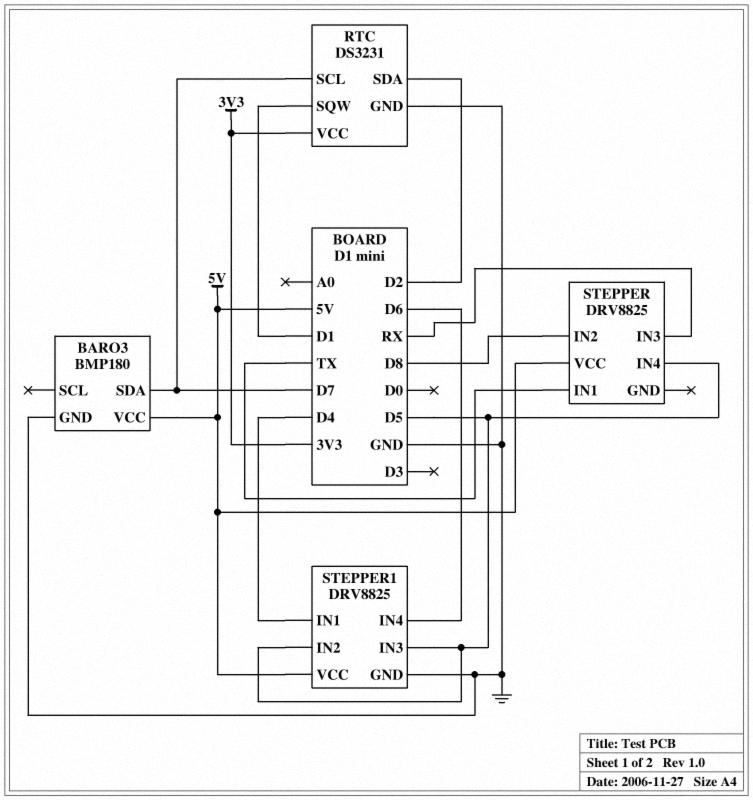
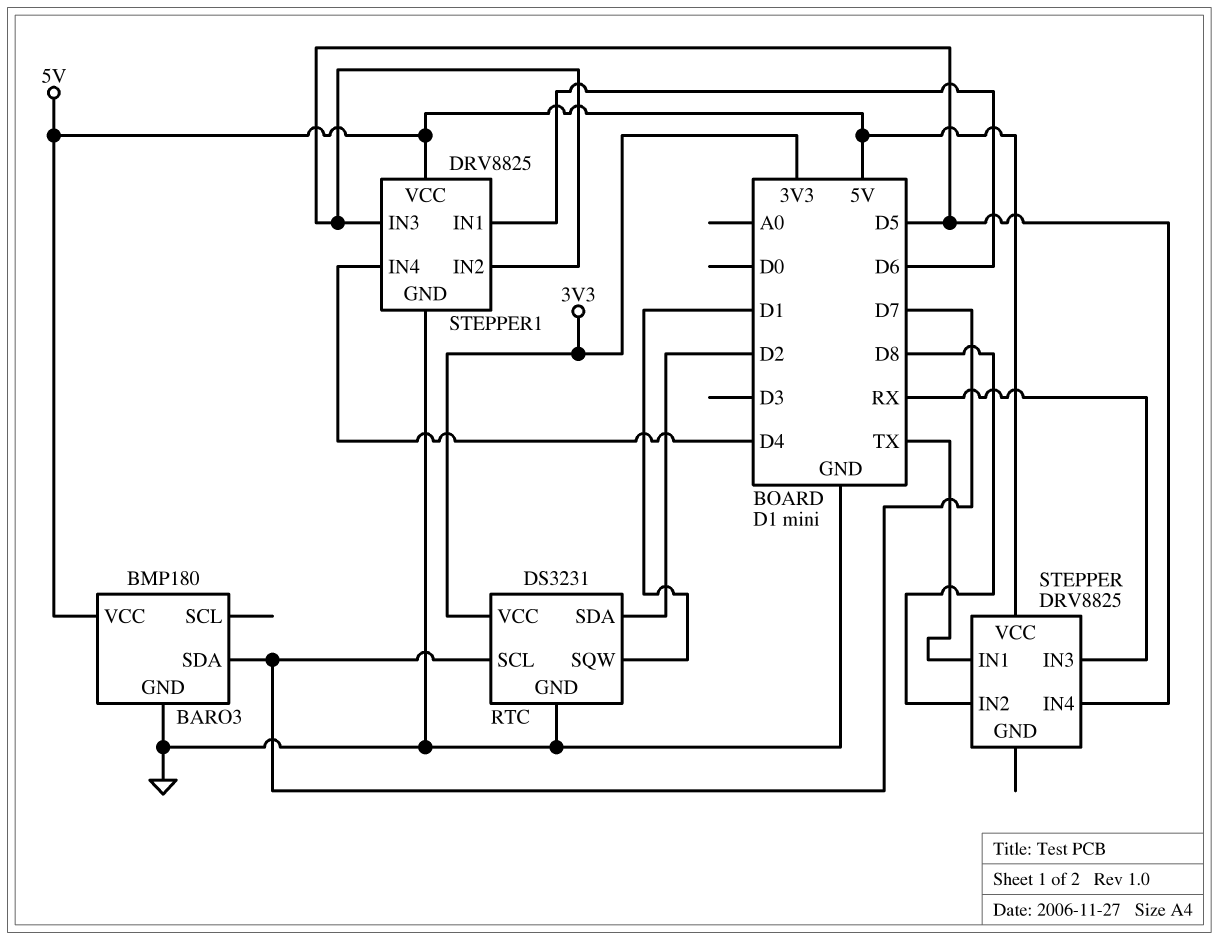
STEPPER1 pin IN1: D4 -> D6
STEPPER1 pin IN4: D6 -> D4

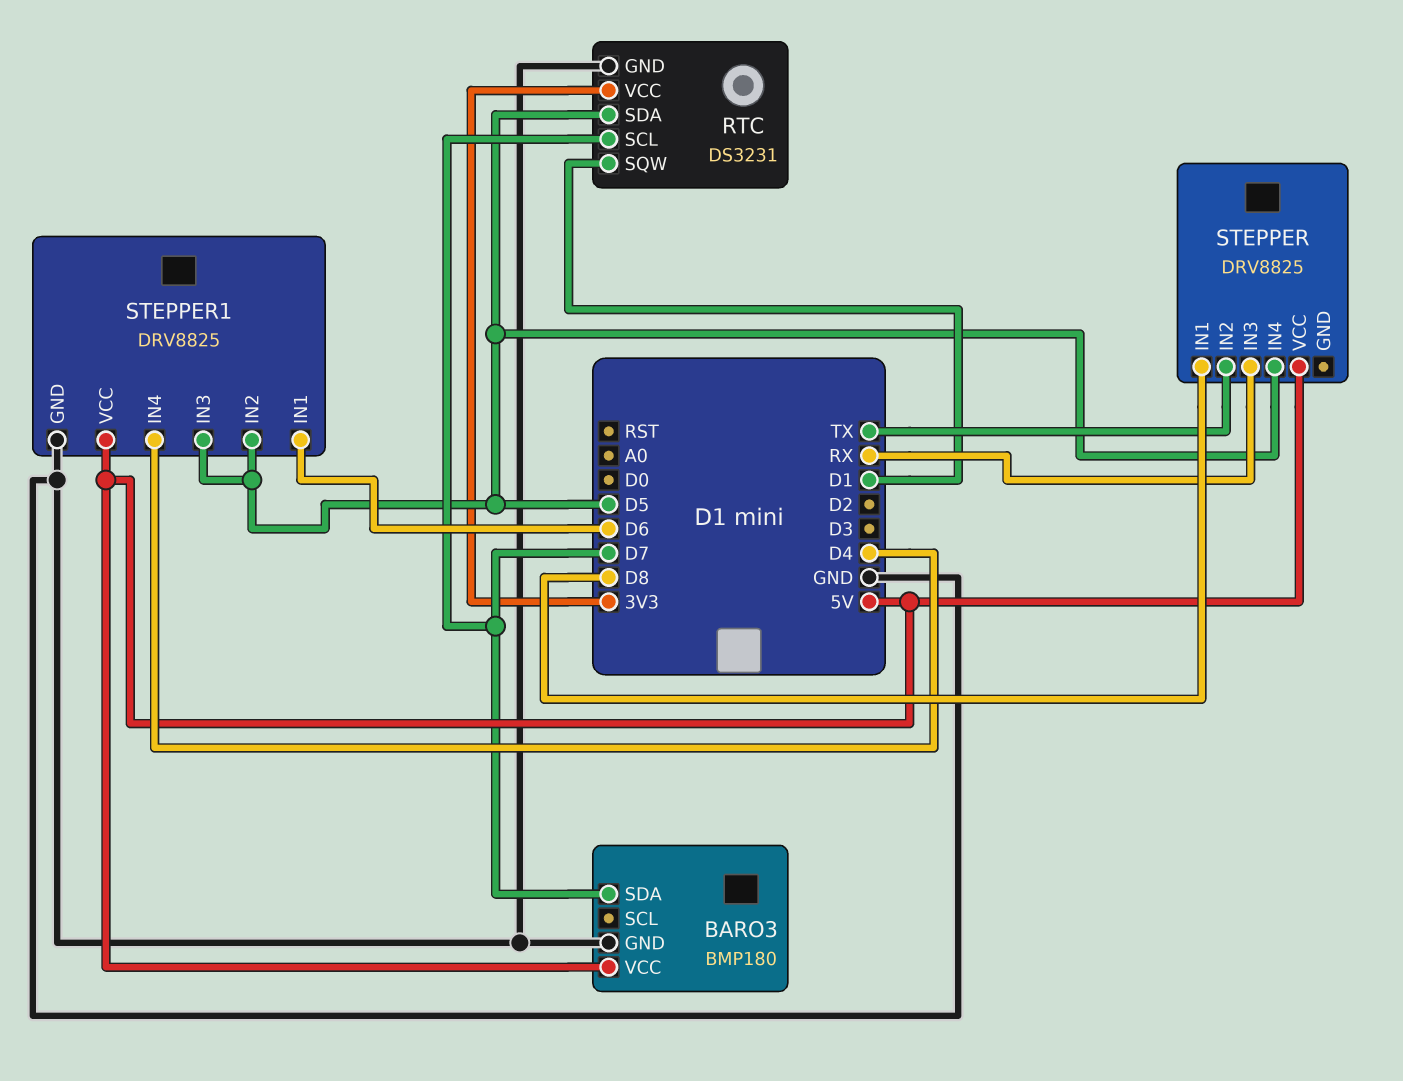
RTC pin SDA: D2 -> D5
STEPPER pin IN1: TX -> D8
STEPPER pin IN2: D8 -> TX

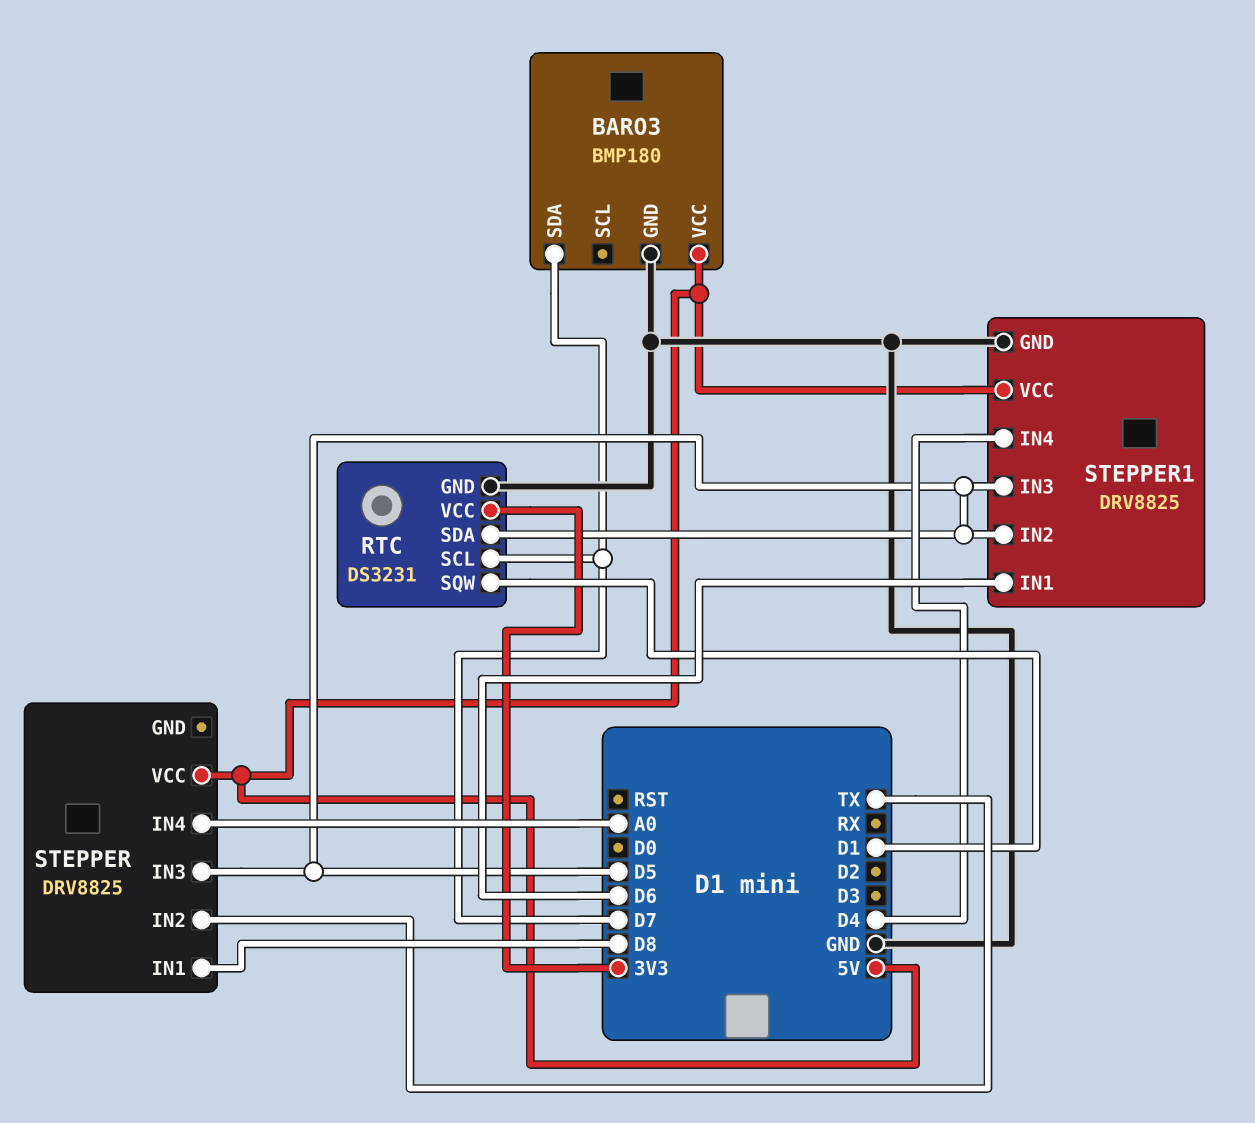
STEPPER pin IN3: RX -> D5
STEPPER pin IN4: D5 -> A0

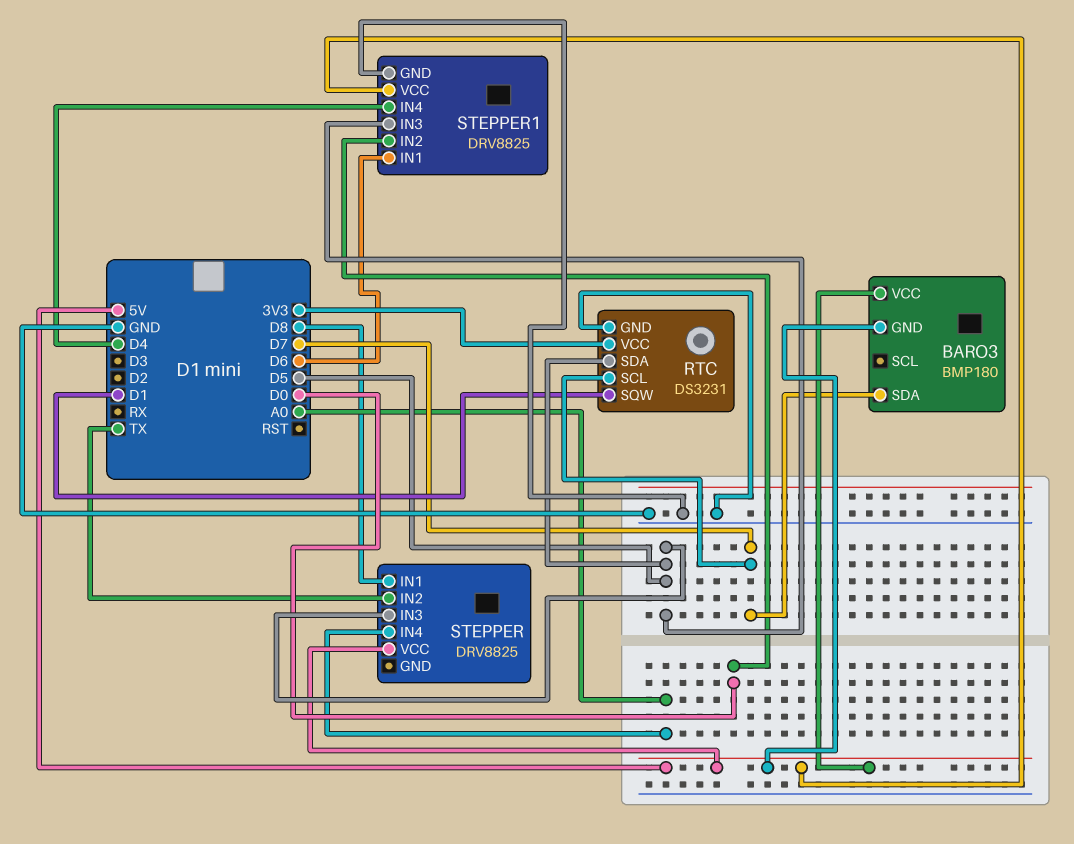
BARO3 pin GND: GND -> 5V
STEPPER1 pin IN2: D5 -> D0

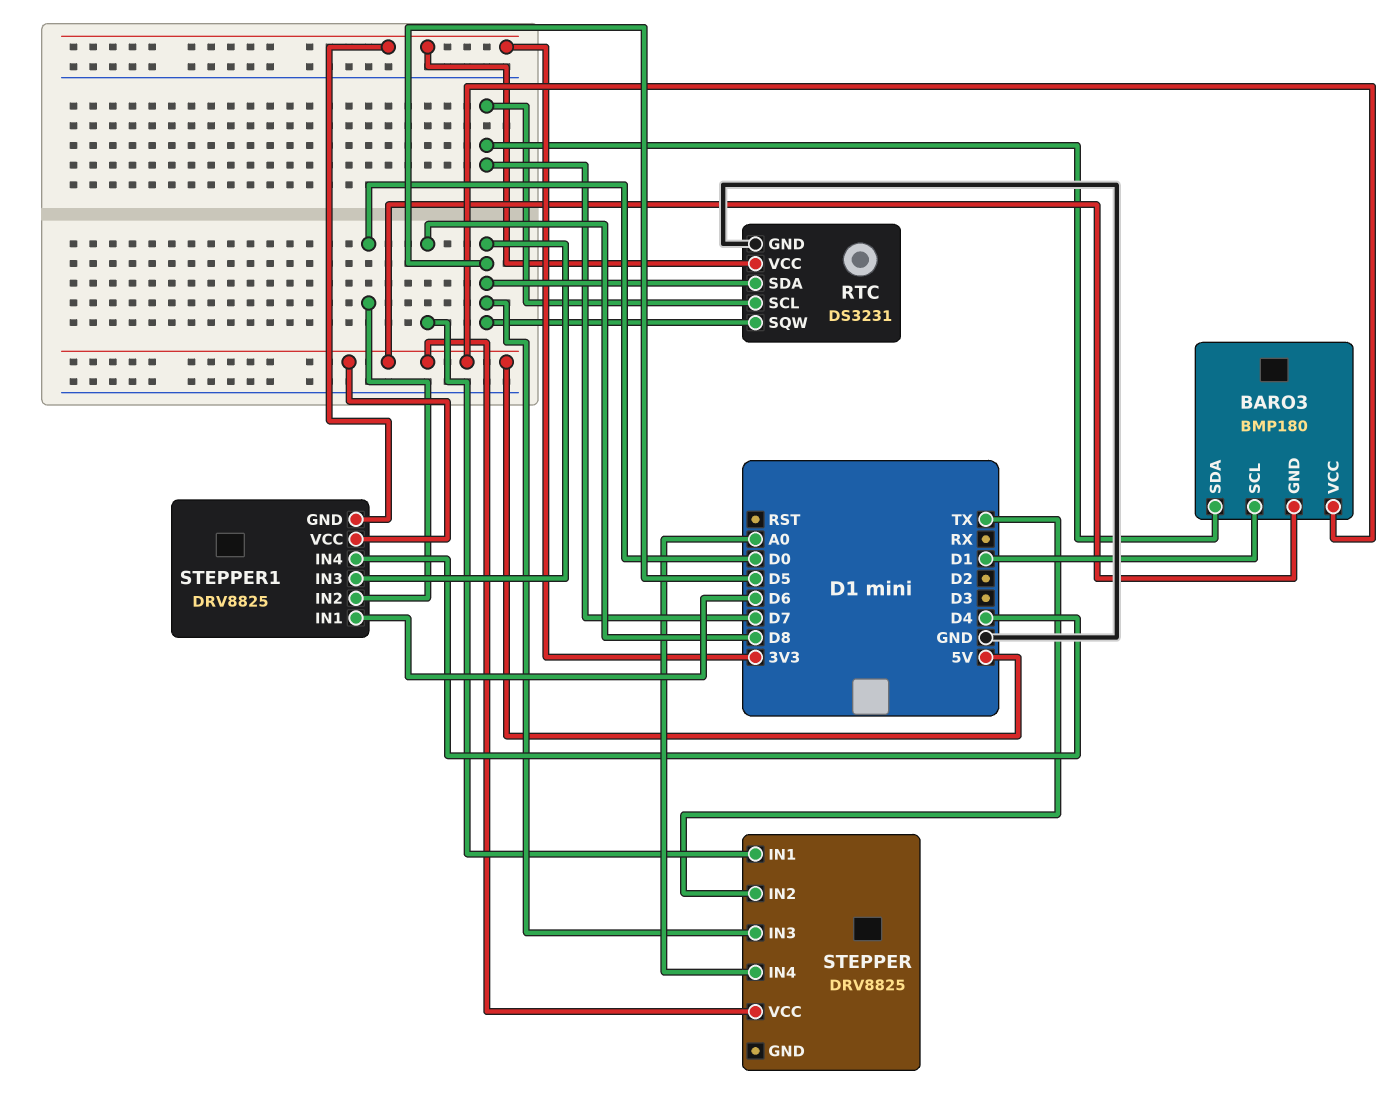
BARO3 pin SCL: none -> D1
RTC pin SQW: D1 -> D5
STEPPER1 pin GND: GND -> 3V3

